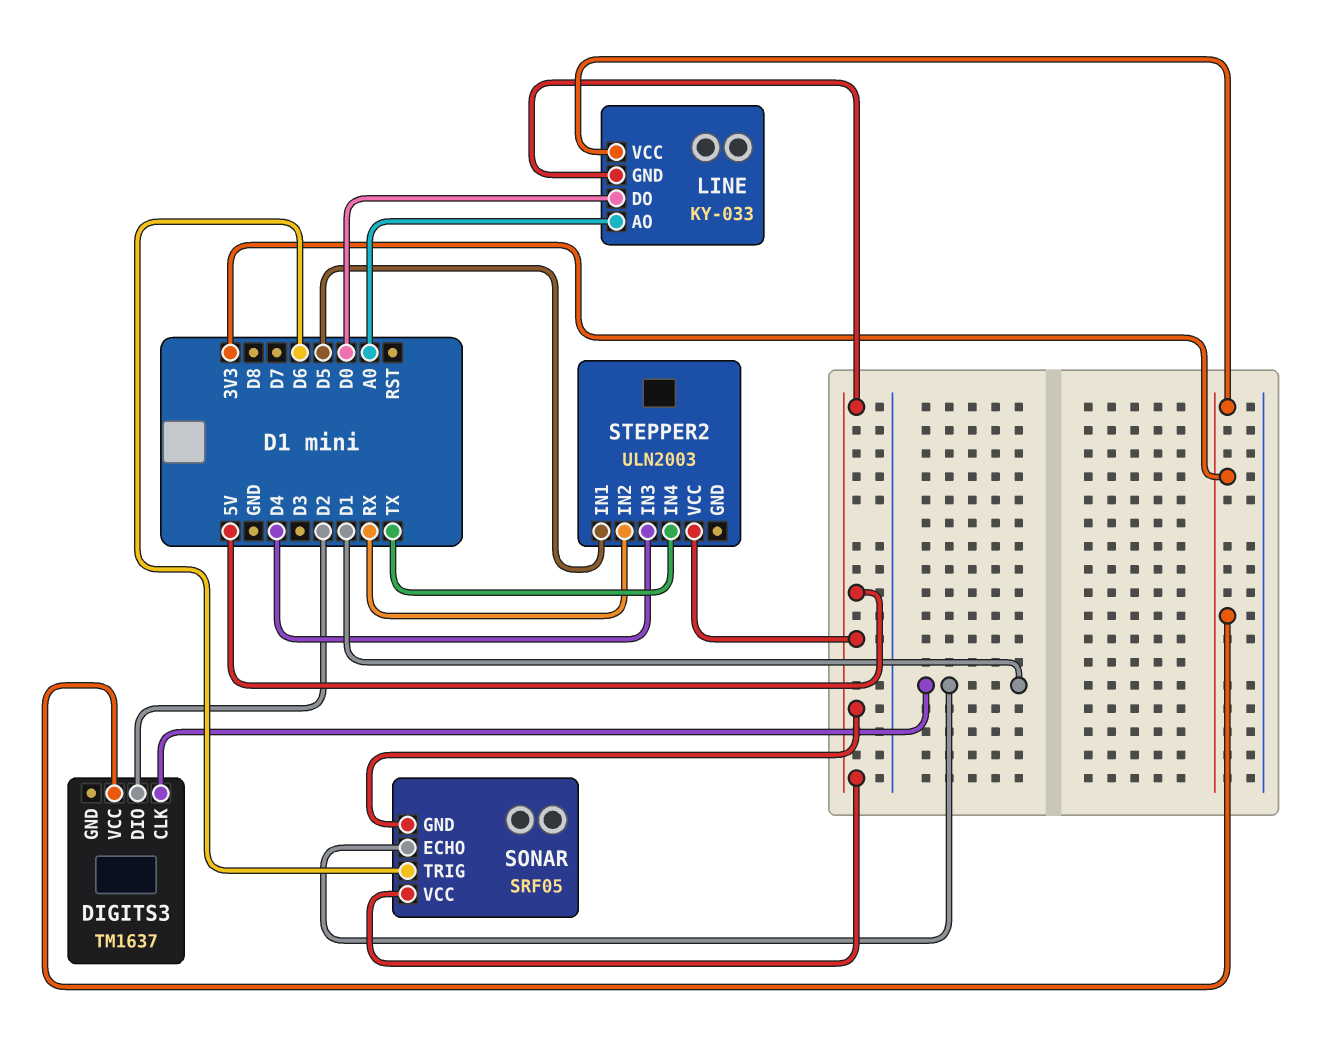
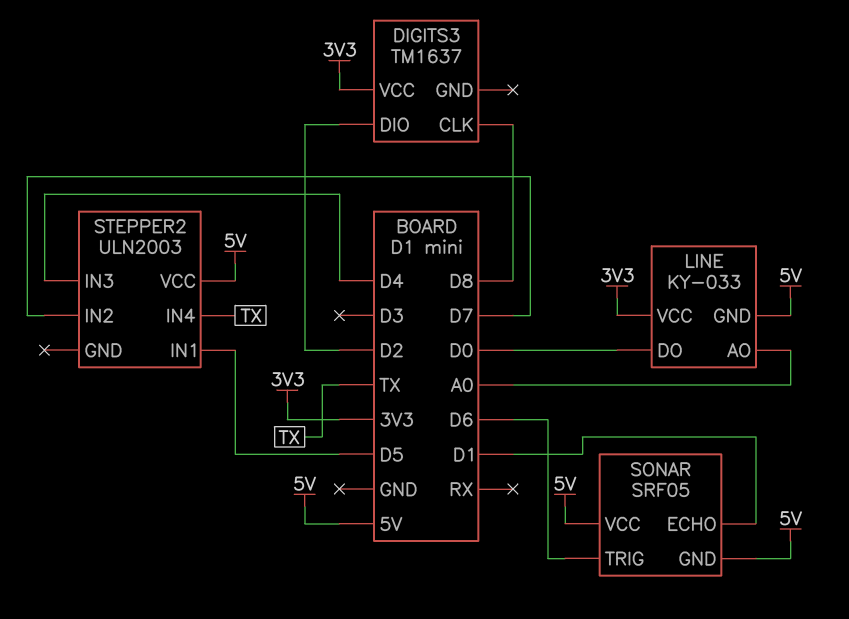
DIGITS3 pin CLK: D1 -> D8
STEPPER2 pin IN2: RX -> D7

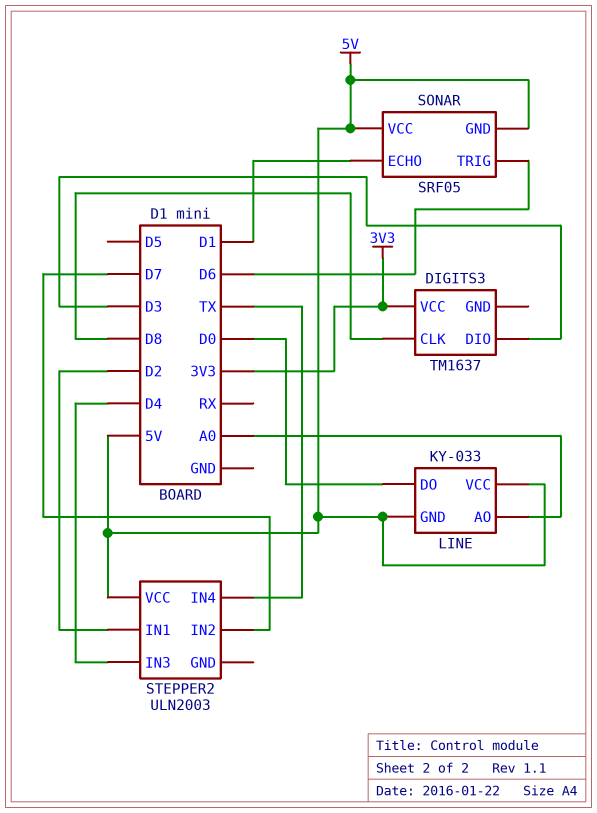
DIGITS3 pin DIO: D2 -> D3
LINE pin VCC: 3V3 -> 5V
STEPPER2 pin IN1: D5 -> D2

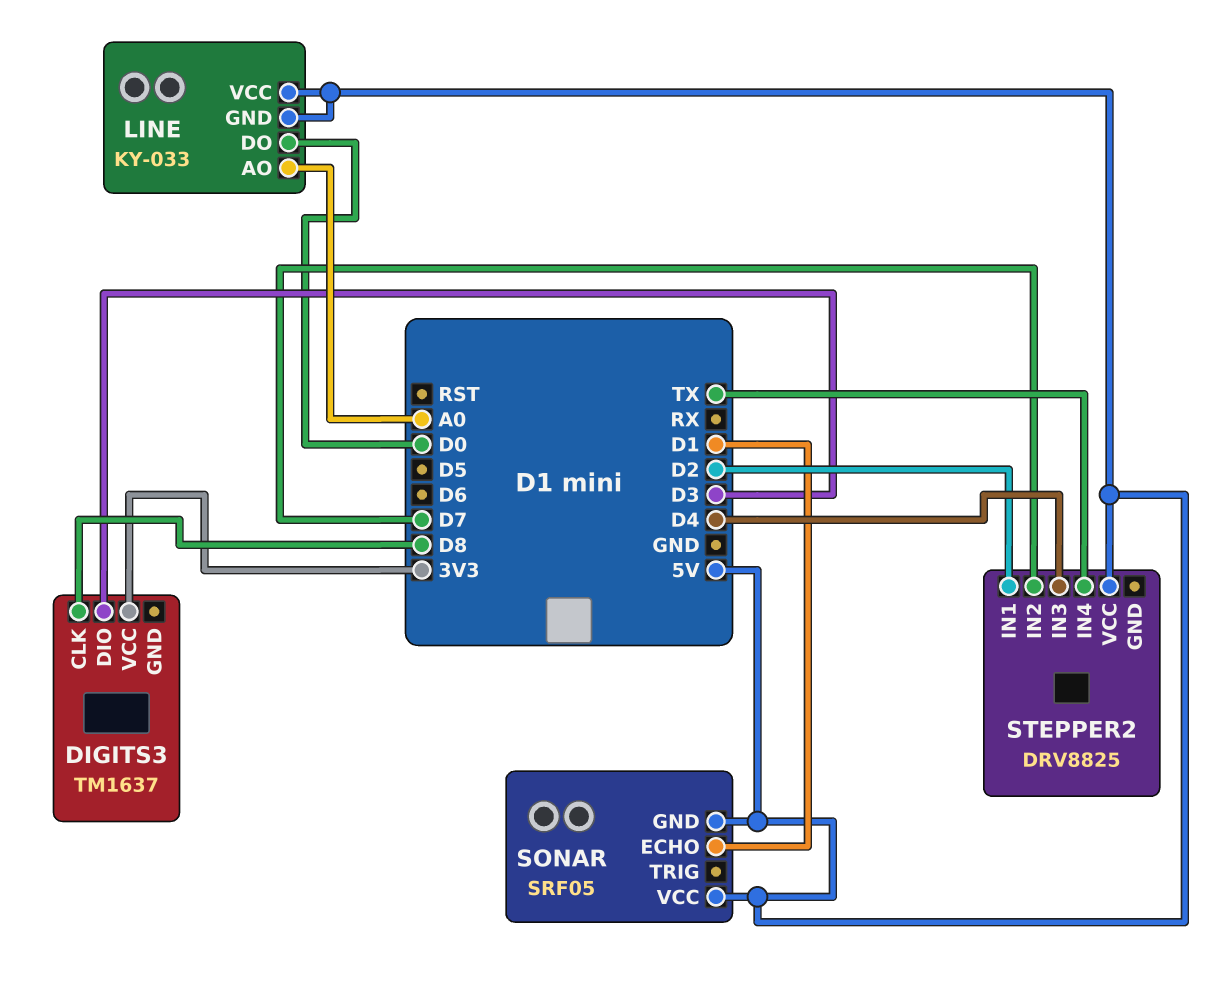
SONAR pin TRIG: D6 -> none
STEPPER2: ULN2003 -> DRV8825

